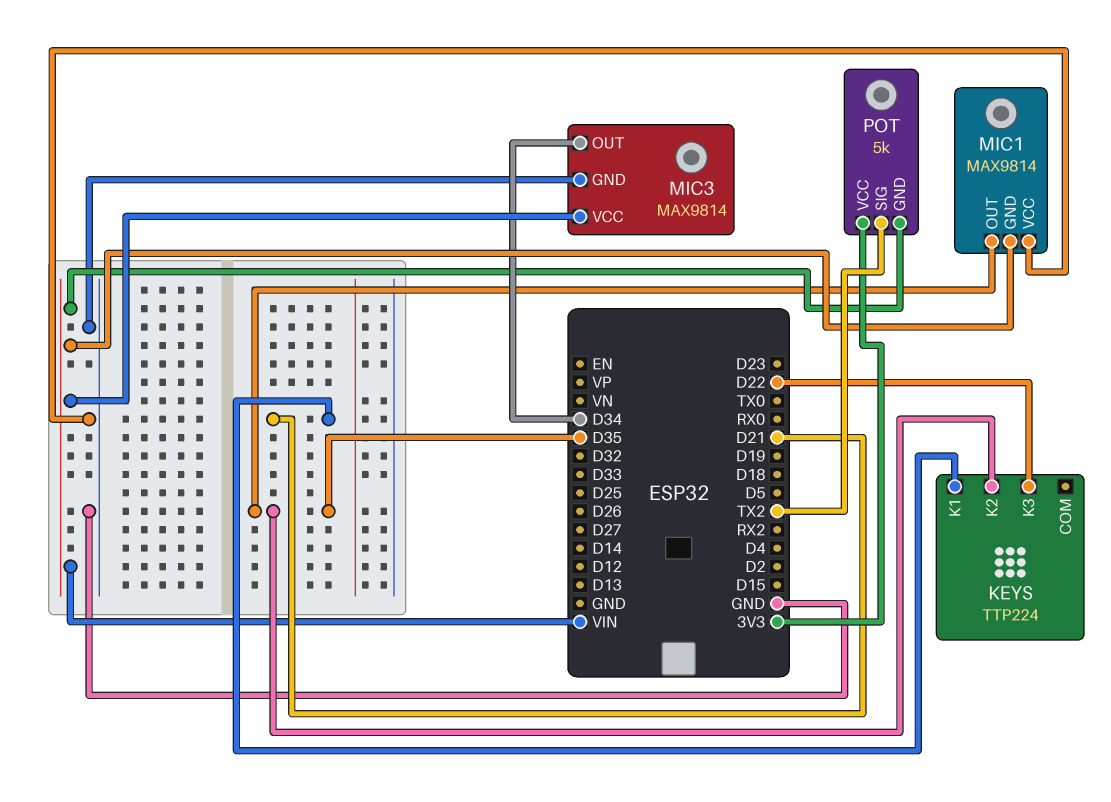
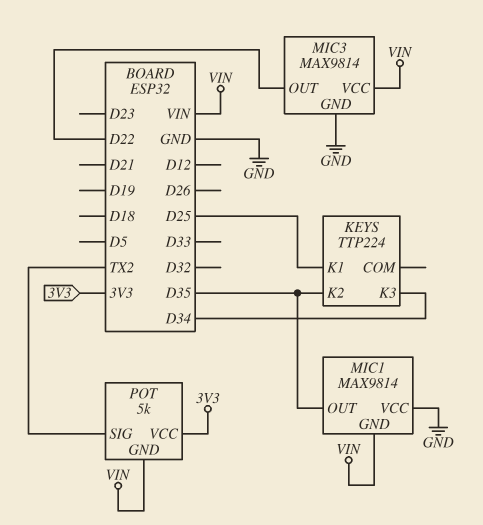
KEYS pin K1: D21 -> D25
KEYS pin K3: D22 -> D34
MIC3 pin OUT: D34 -> D22

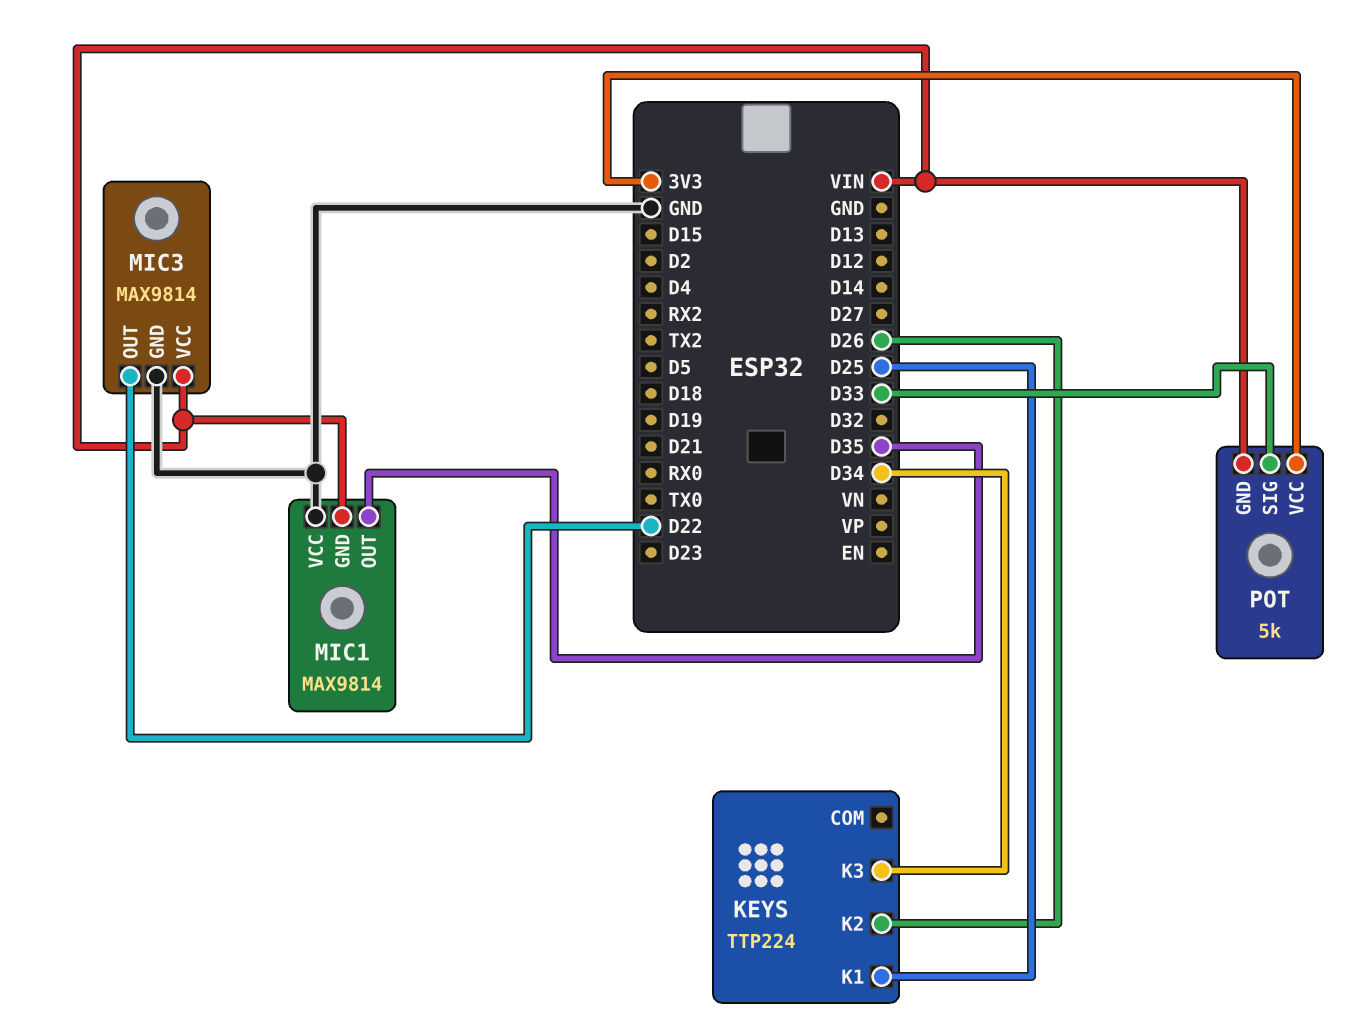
KEYS pin K2: D35 -> D26
POT pin SIG: TX2 -> D33

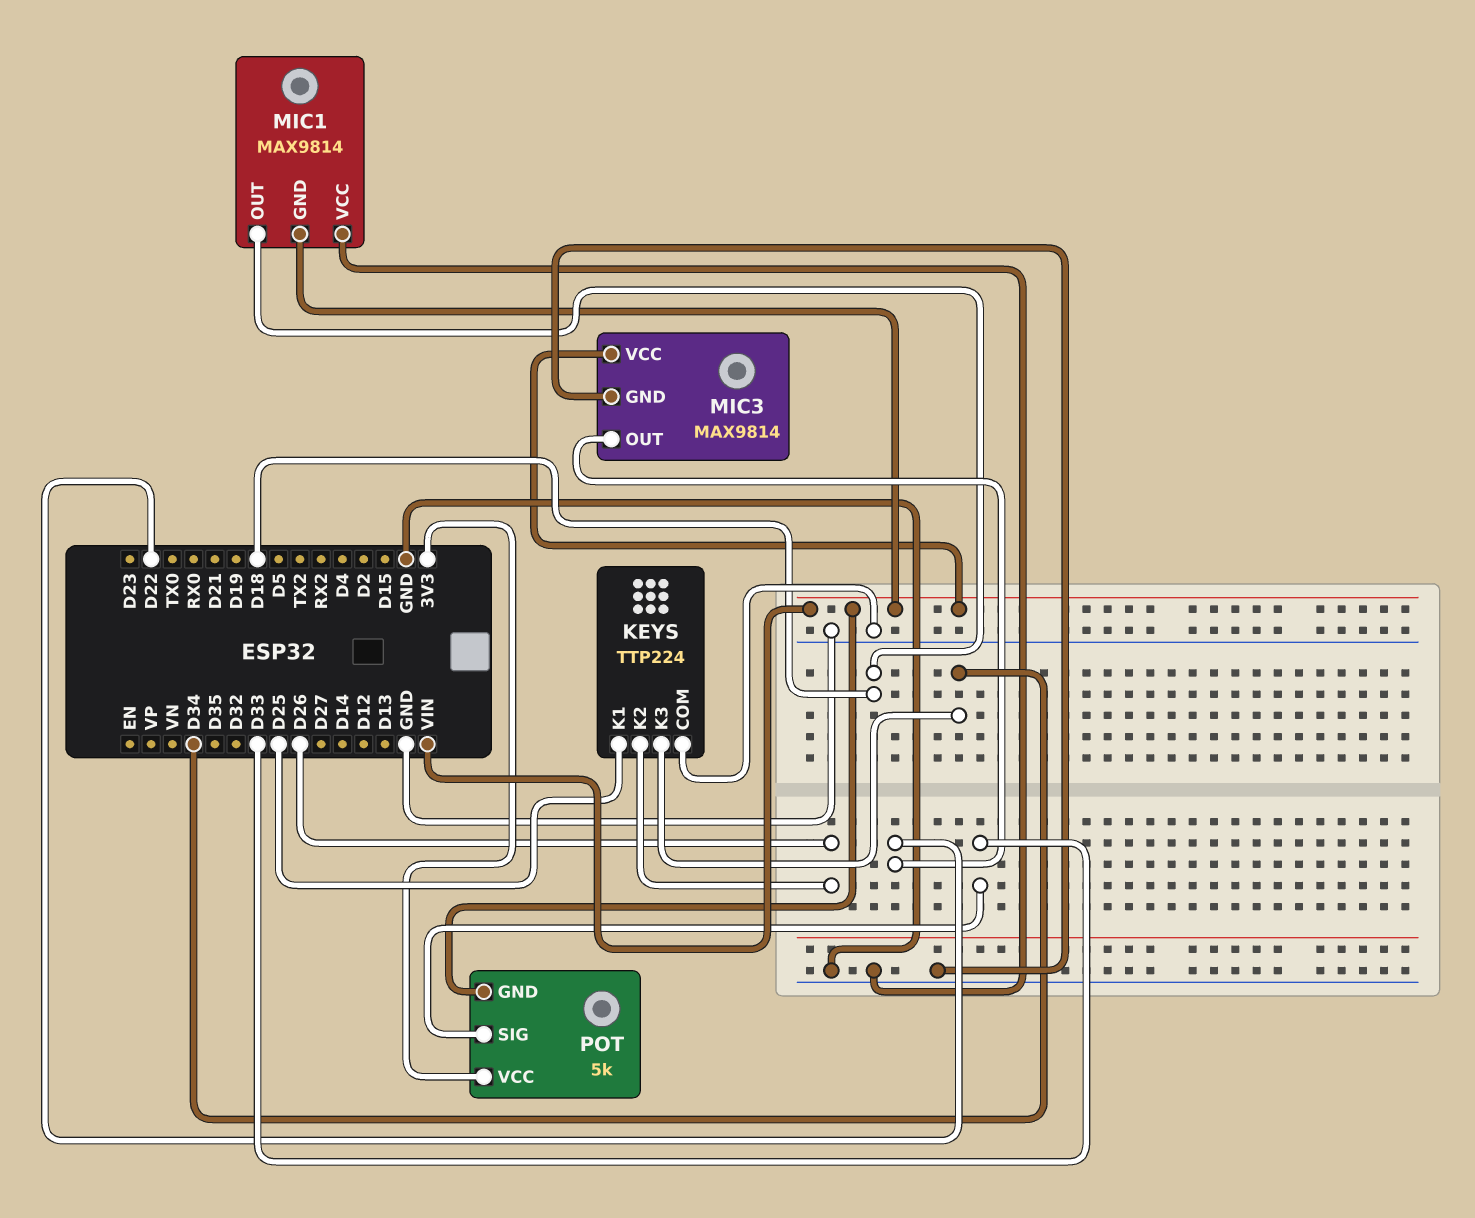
KEYS pin COM: none -> GND
MIC1 pin OUT: D35 -> D18

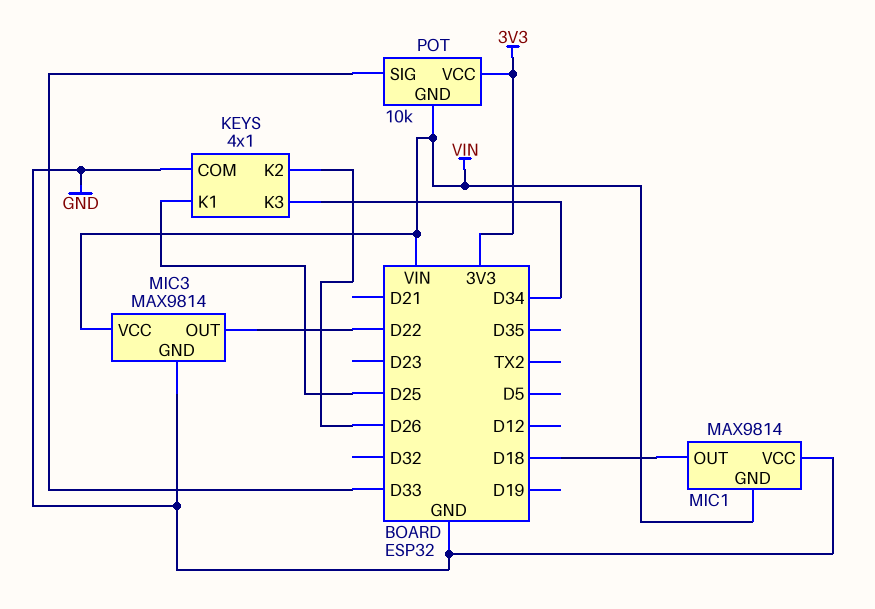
KEYS: TTP224 -> 4x1
POT: 5k -> 10k

